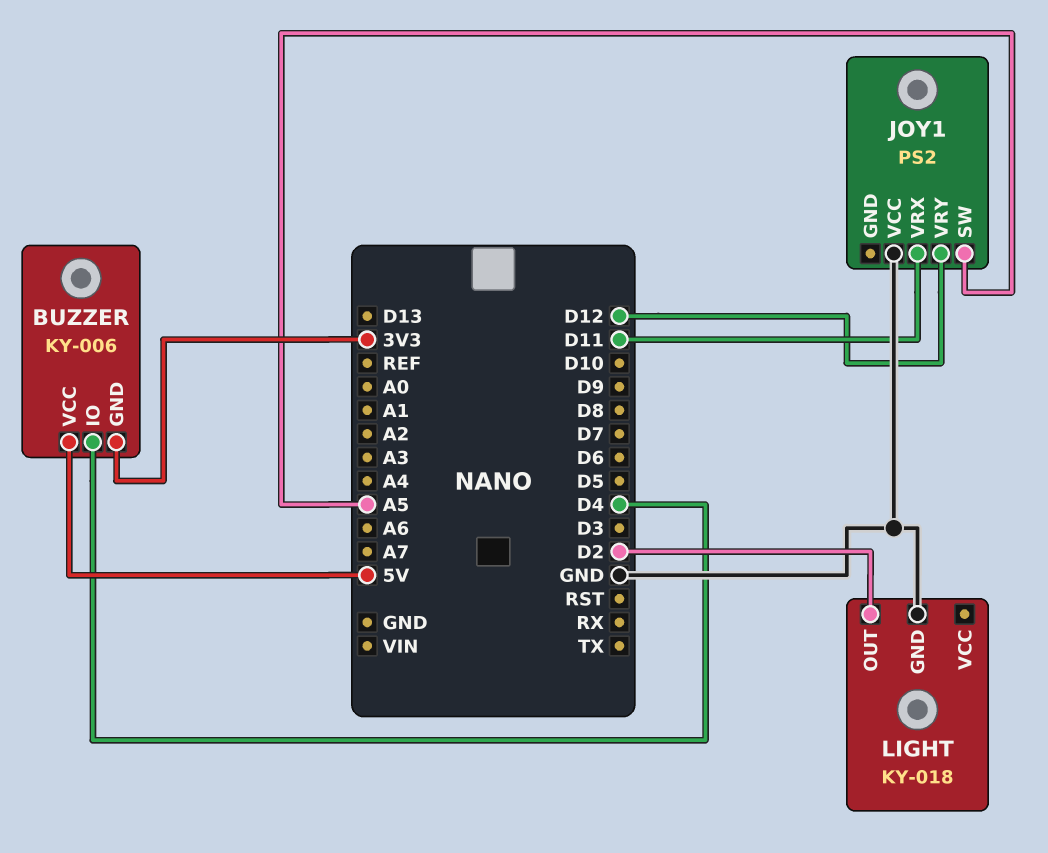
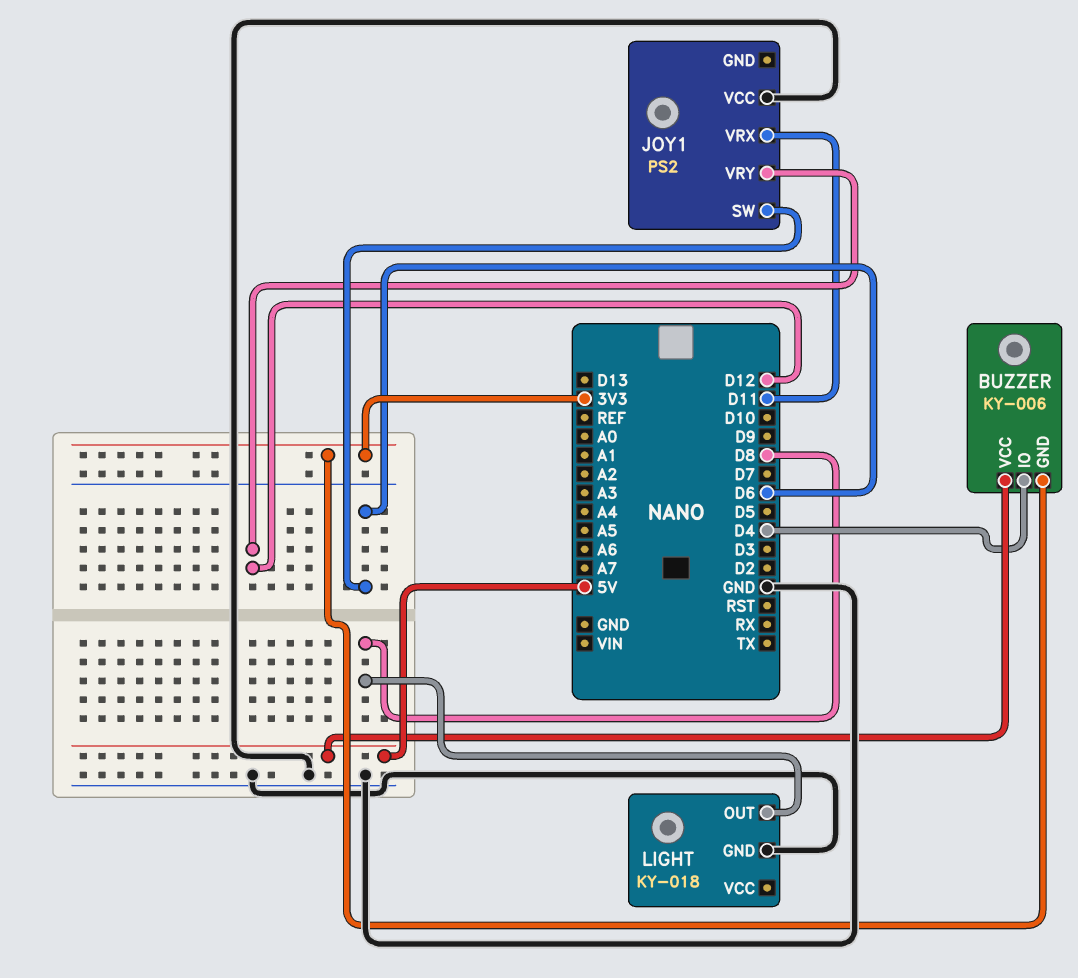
JOY1 pin SW: A5 -> D6
LIGHT pin OUT: D2 -> D8

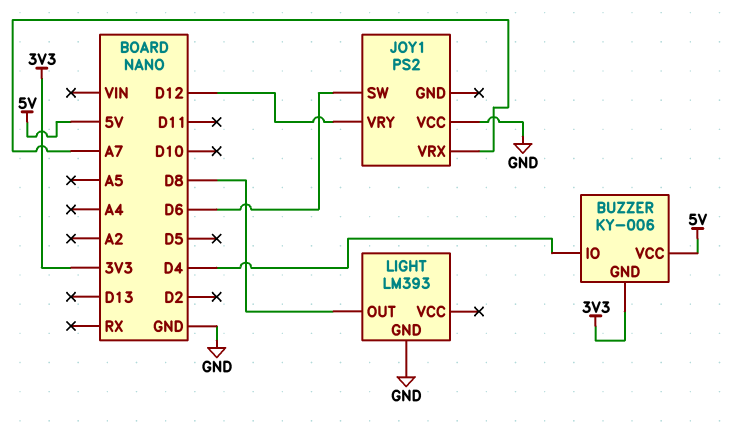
JOY1 pin VRX: D11 -> A7
LIGHT: KY-018 -> LM393

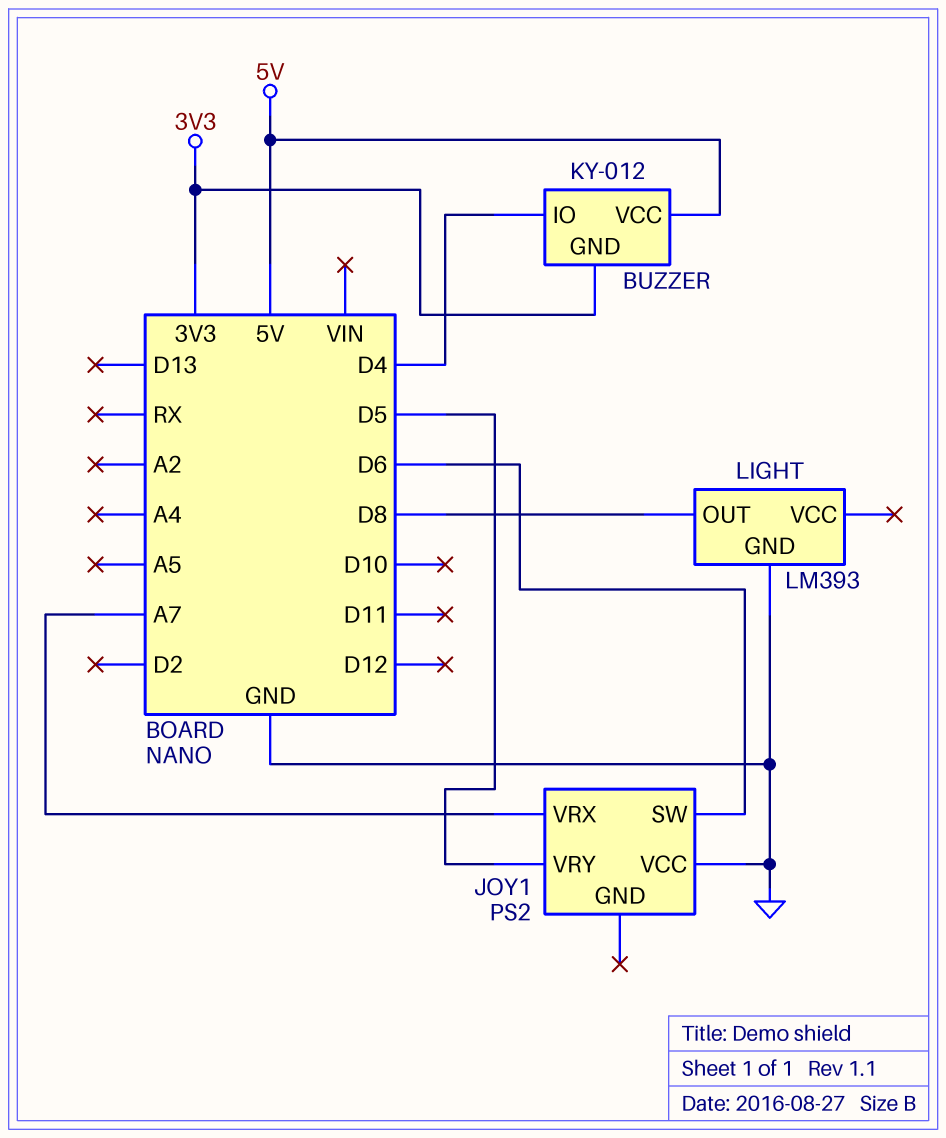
BUZZER: KY-006 -> KY-012
JOY1 pin VRY: D12 -> D5

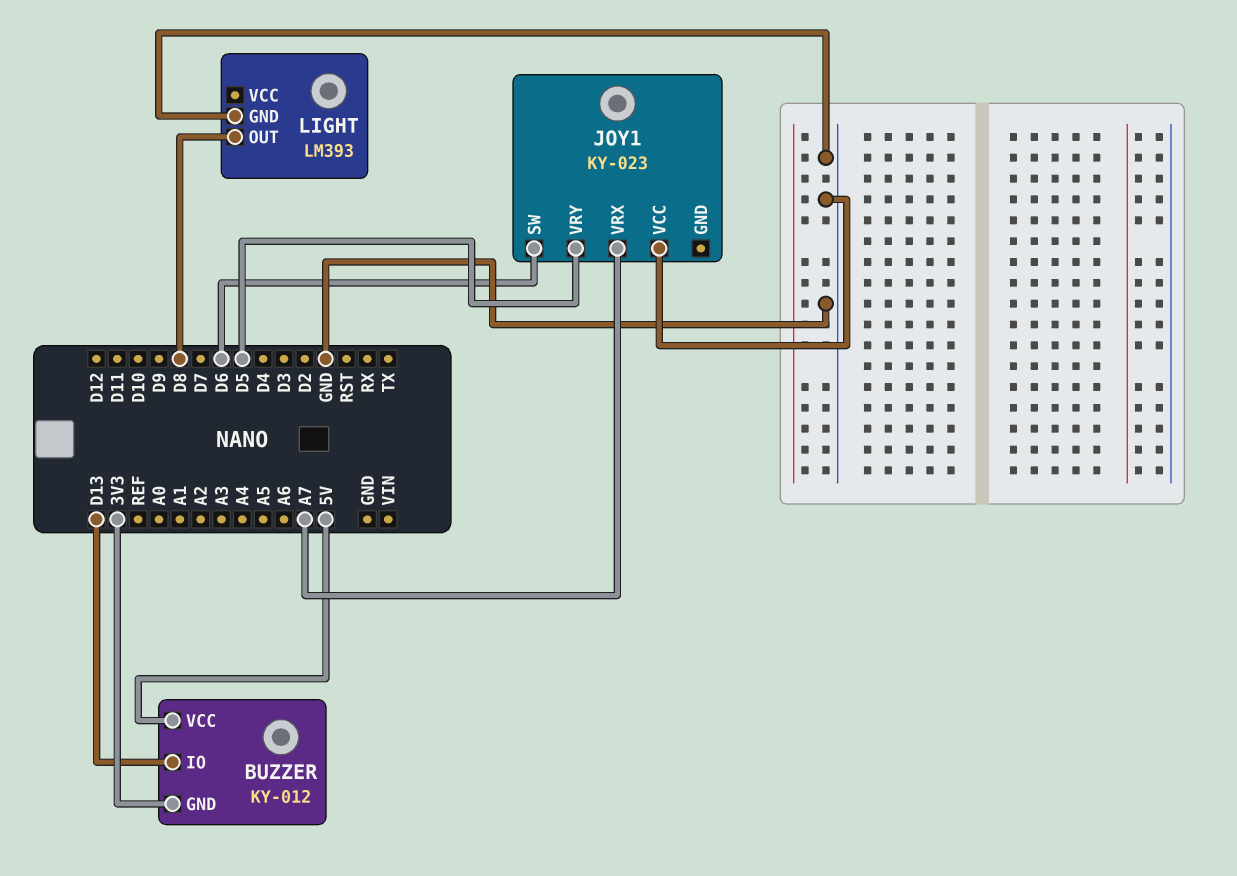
BUZZER pin IO: D4 -> D13
JOY1: PS2 -> KY-023

